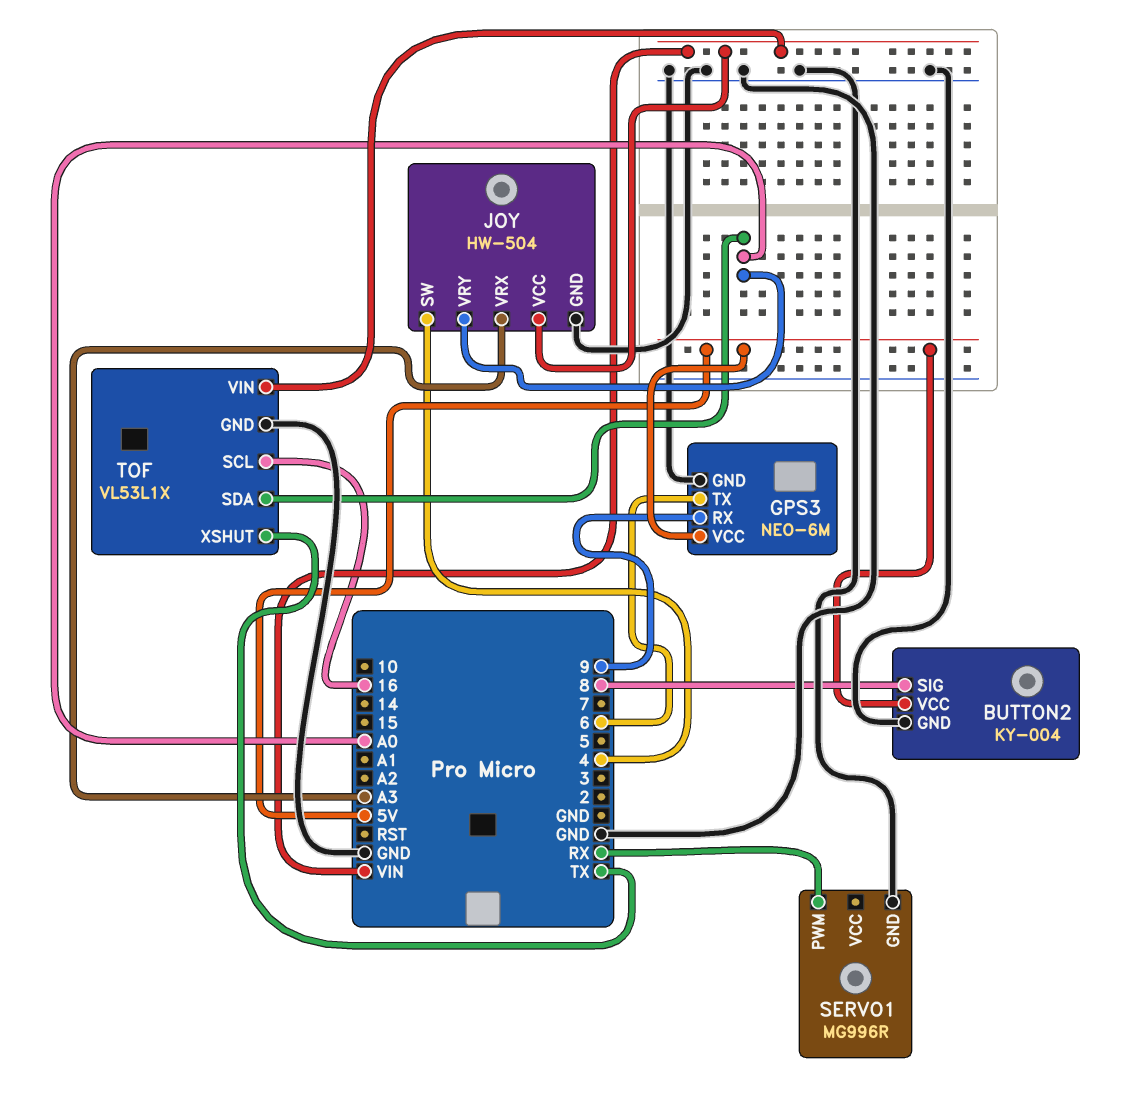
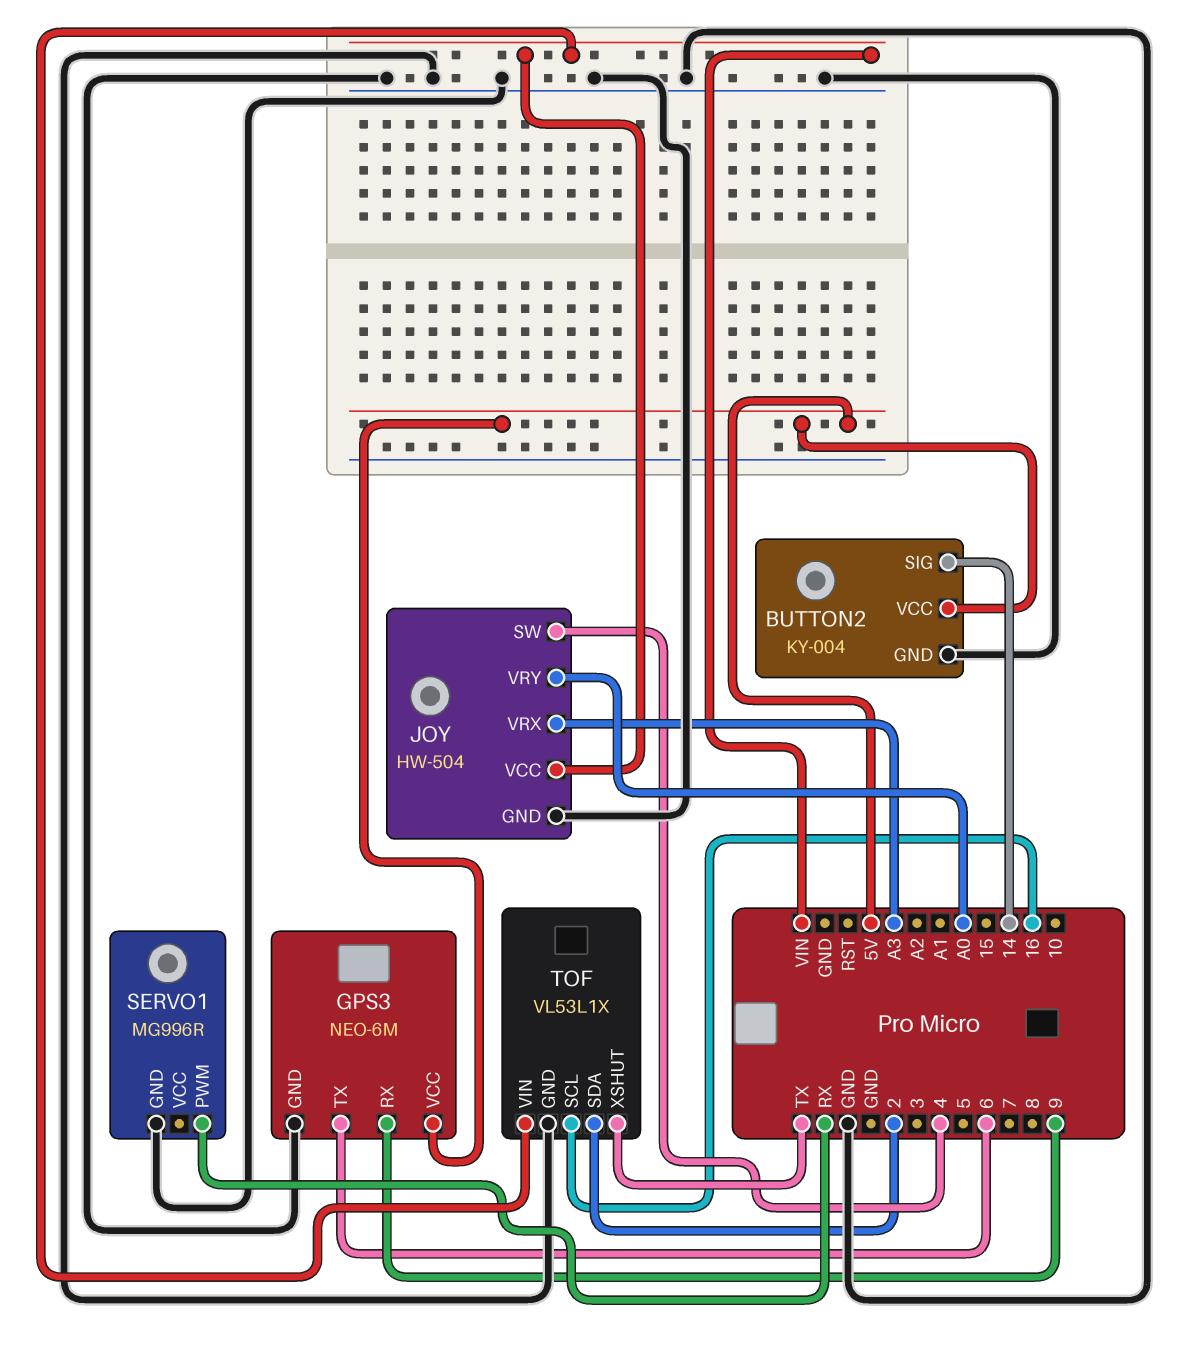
BUTTON2 pin SIG: 8 -> 14
TOF pin SDA: A0 -> 2

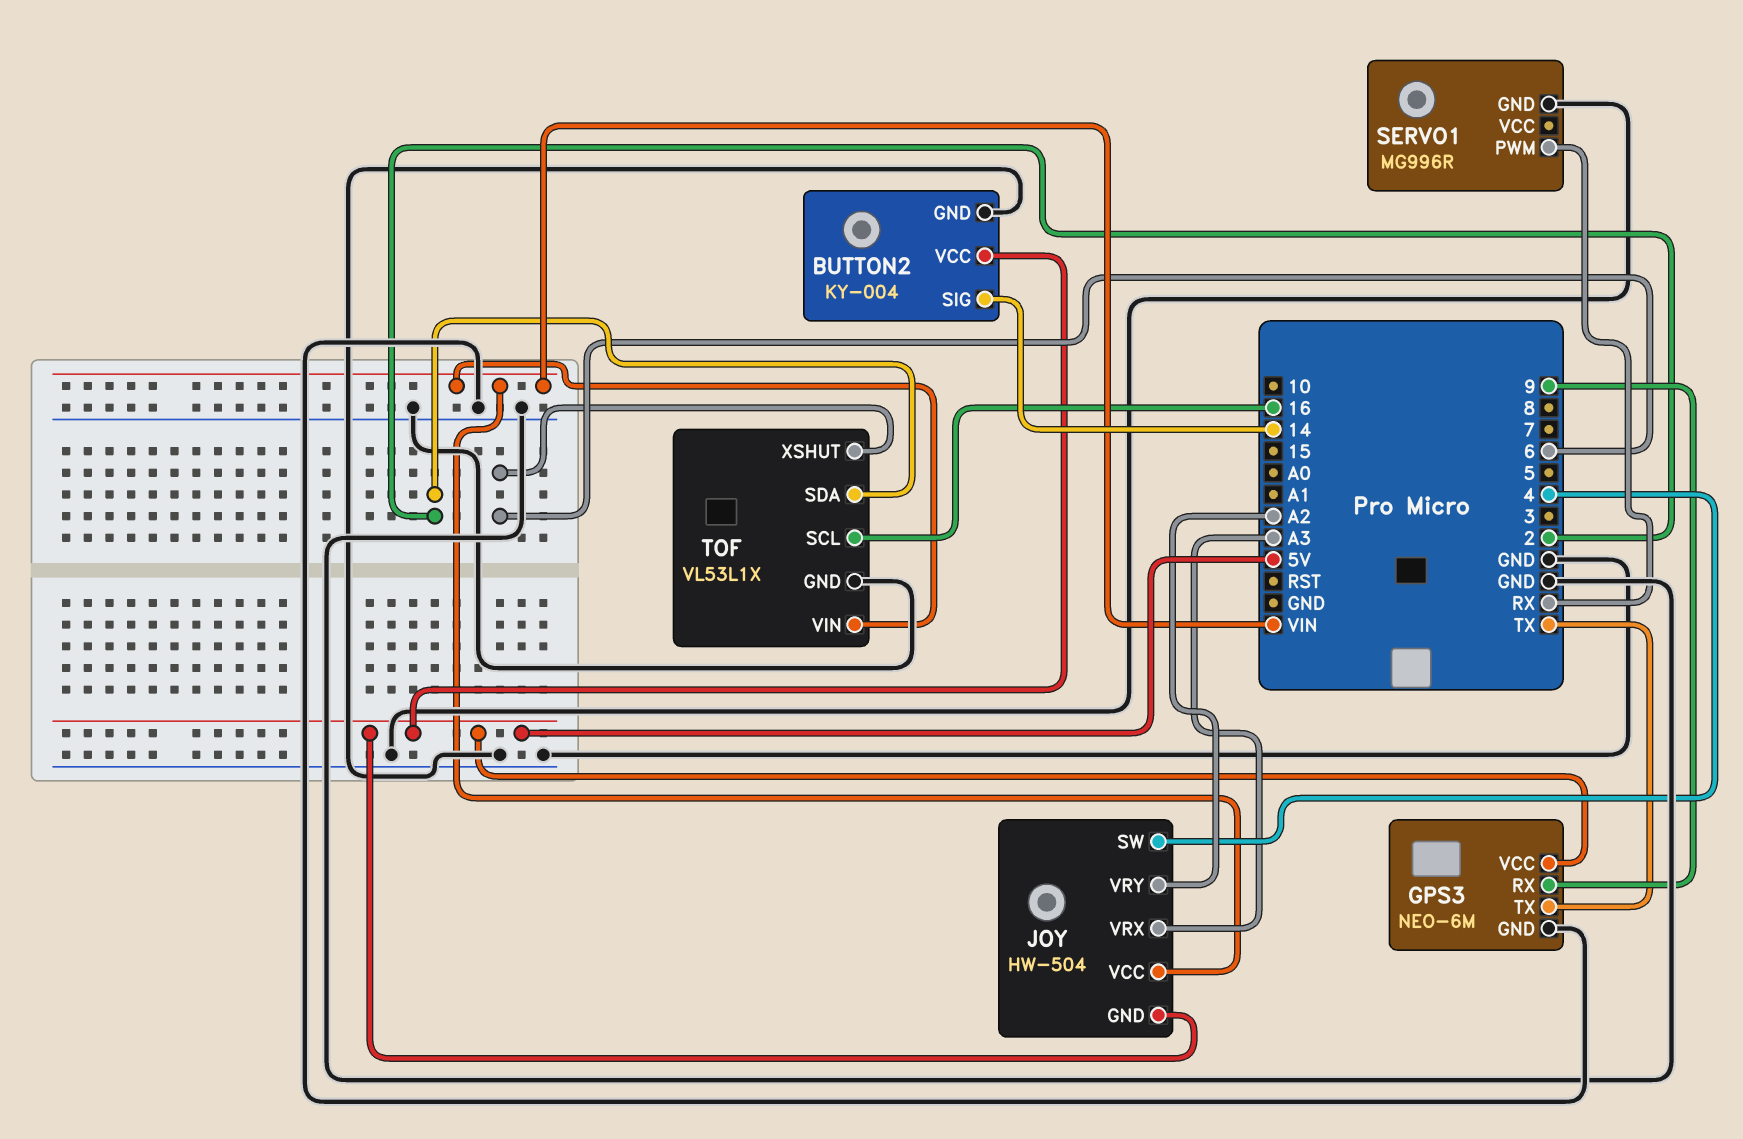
GPS3 pin TX: 6 -> TX
JOY pin GND: GND -> 5V
JOY pin VRY: A0 -> A2
TOF pin XSHUT: TX -> 6

